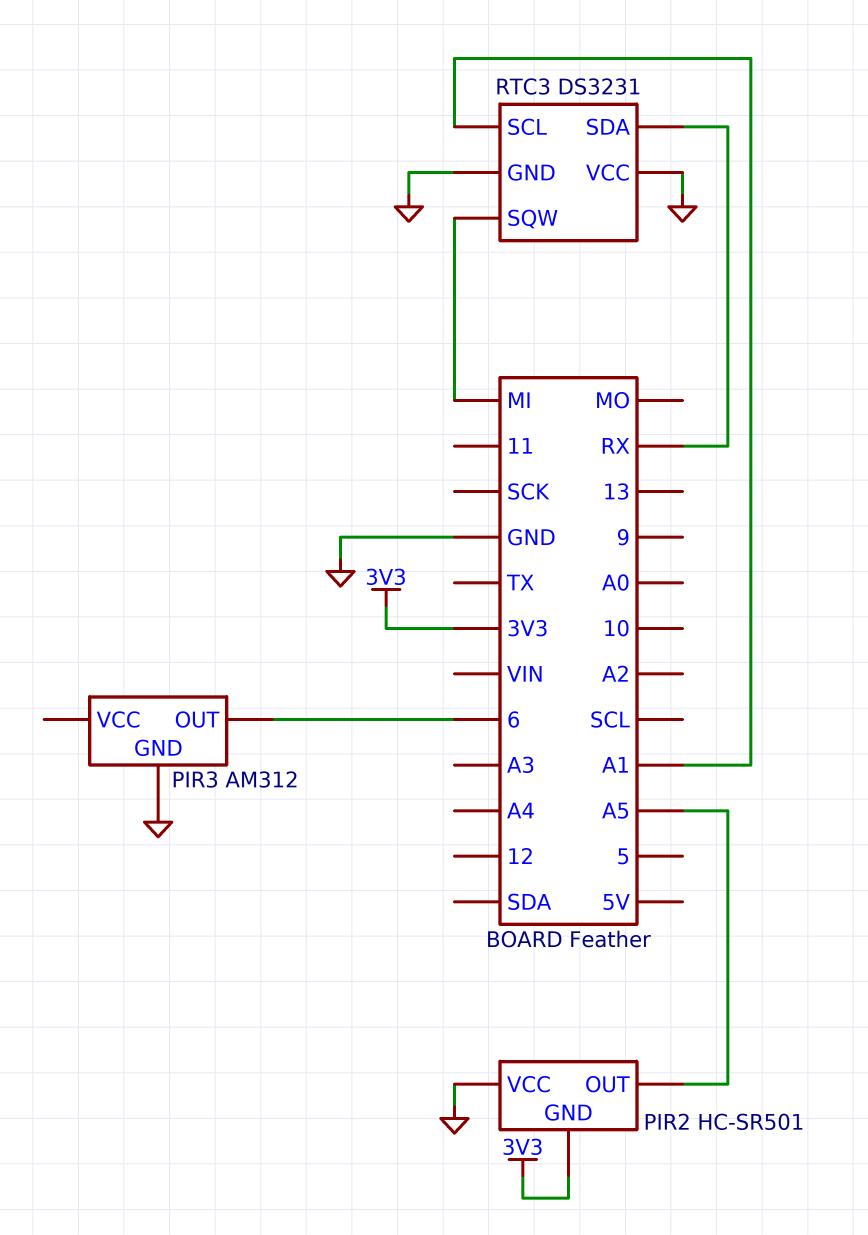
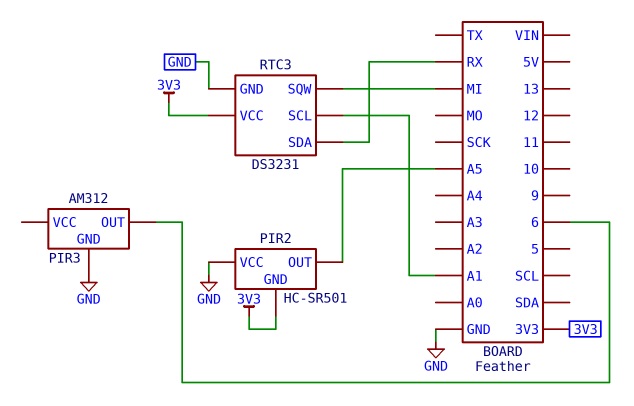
RTC3 pin VCC: GND -> 3V3

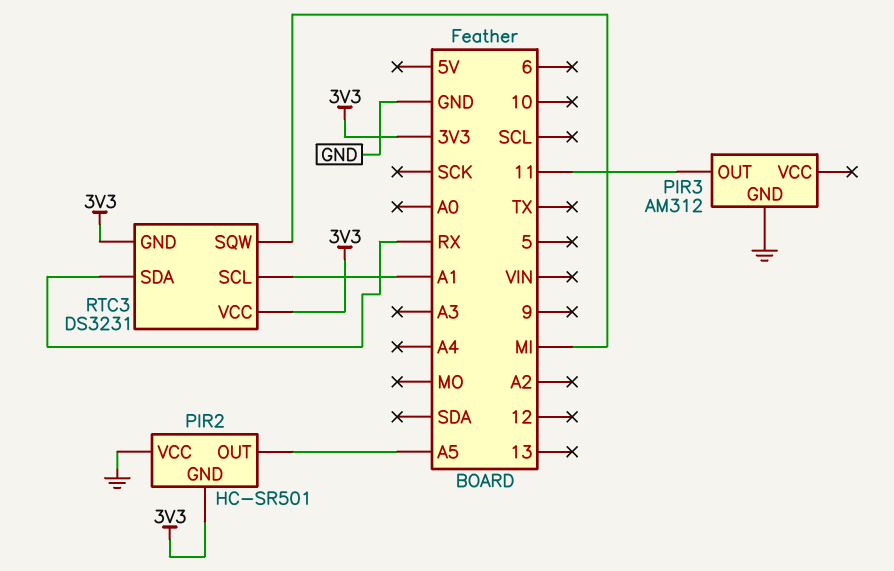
PIR3 pin OUT: 6 -> 11
RTC3 pin GND: GND -> 3V3

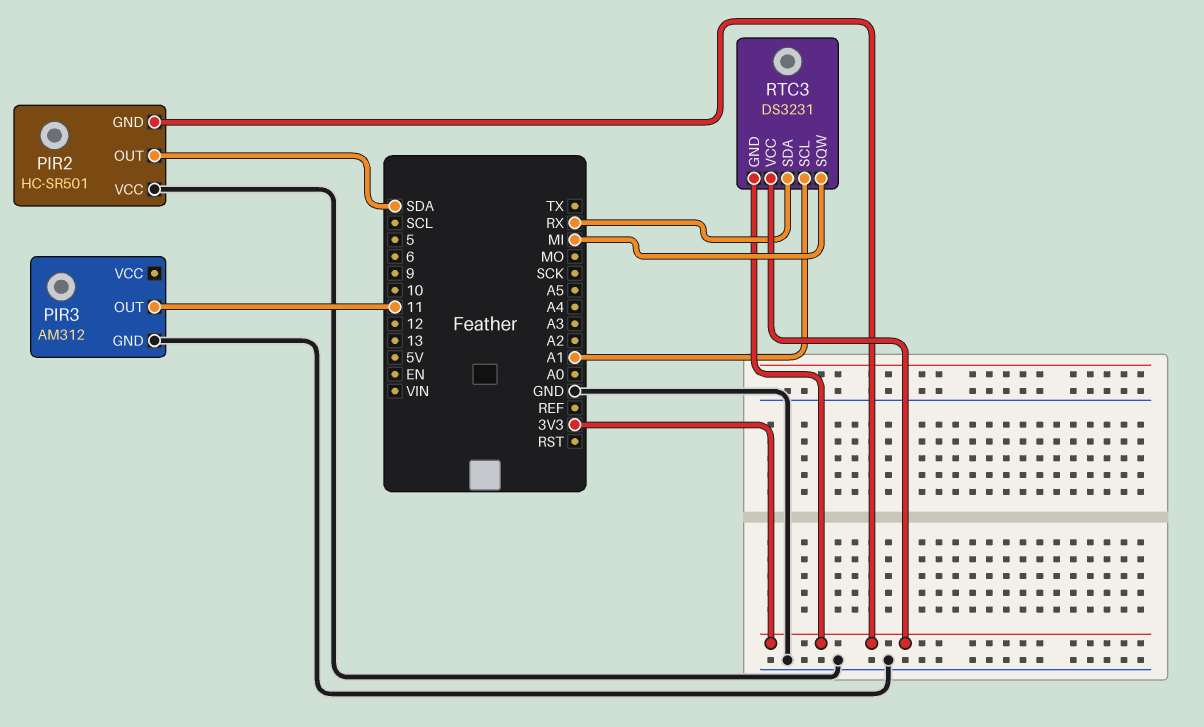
PIR2 pin OUT: A5 -> SDA

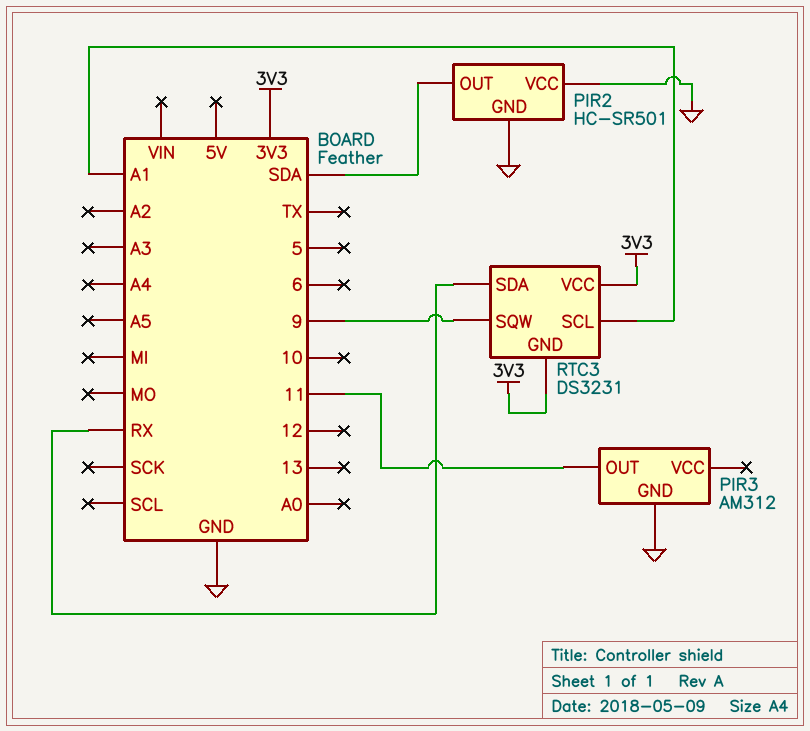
PIR2 pin GND: 3V3 -> GND
RTC3 pin SQW: MI -> 9

